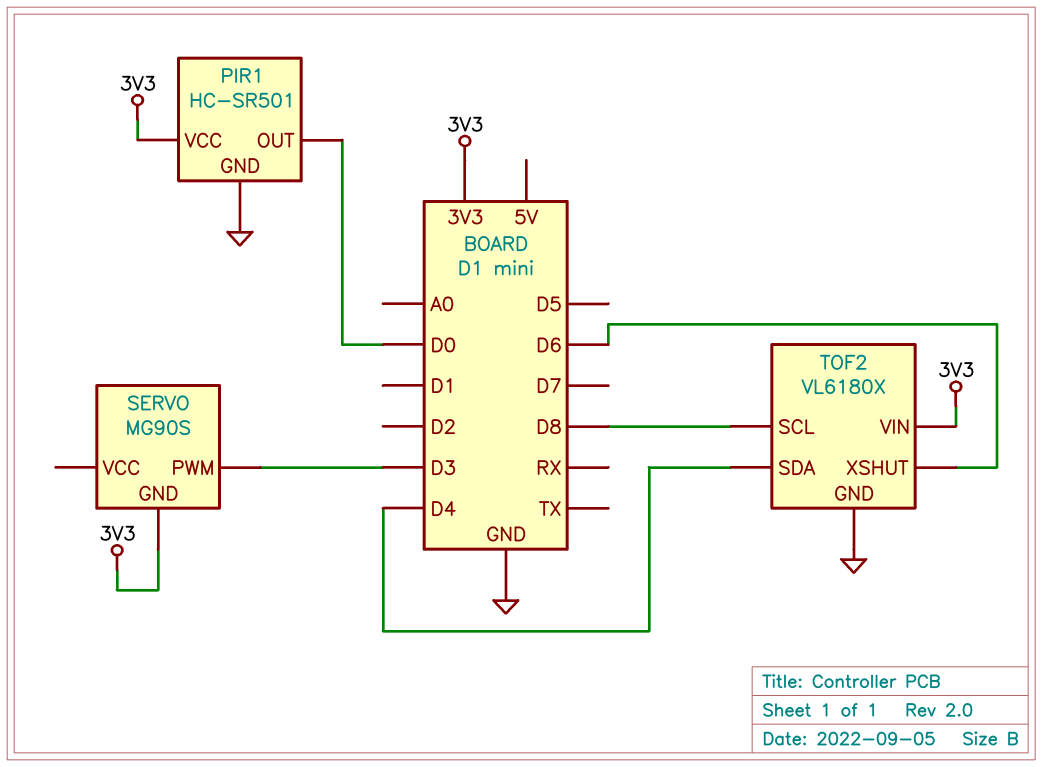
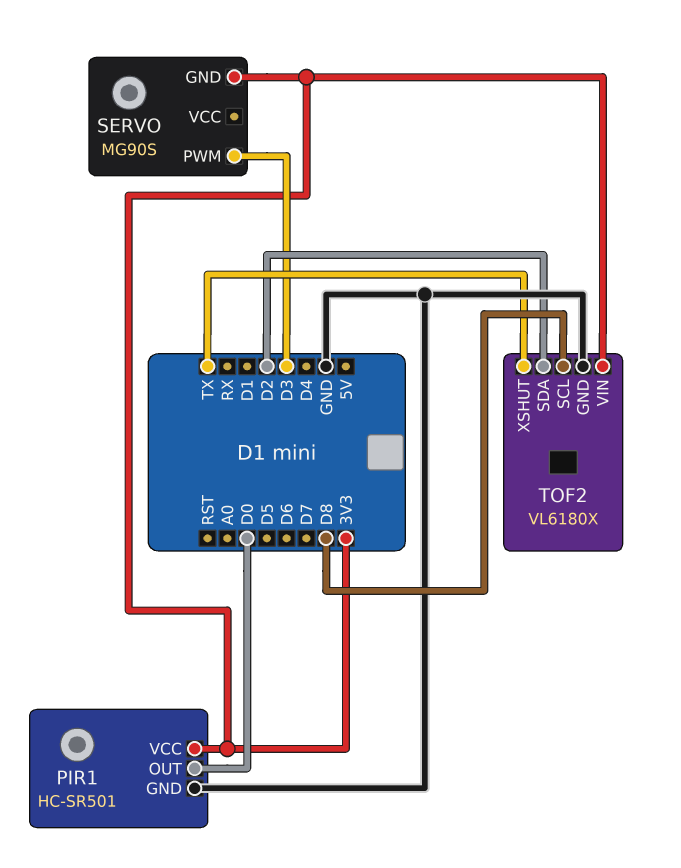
TOF2 pin SDA: D4 -> D2
TOF2 pin XSHUT: D6 -> TX

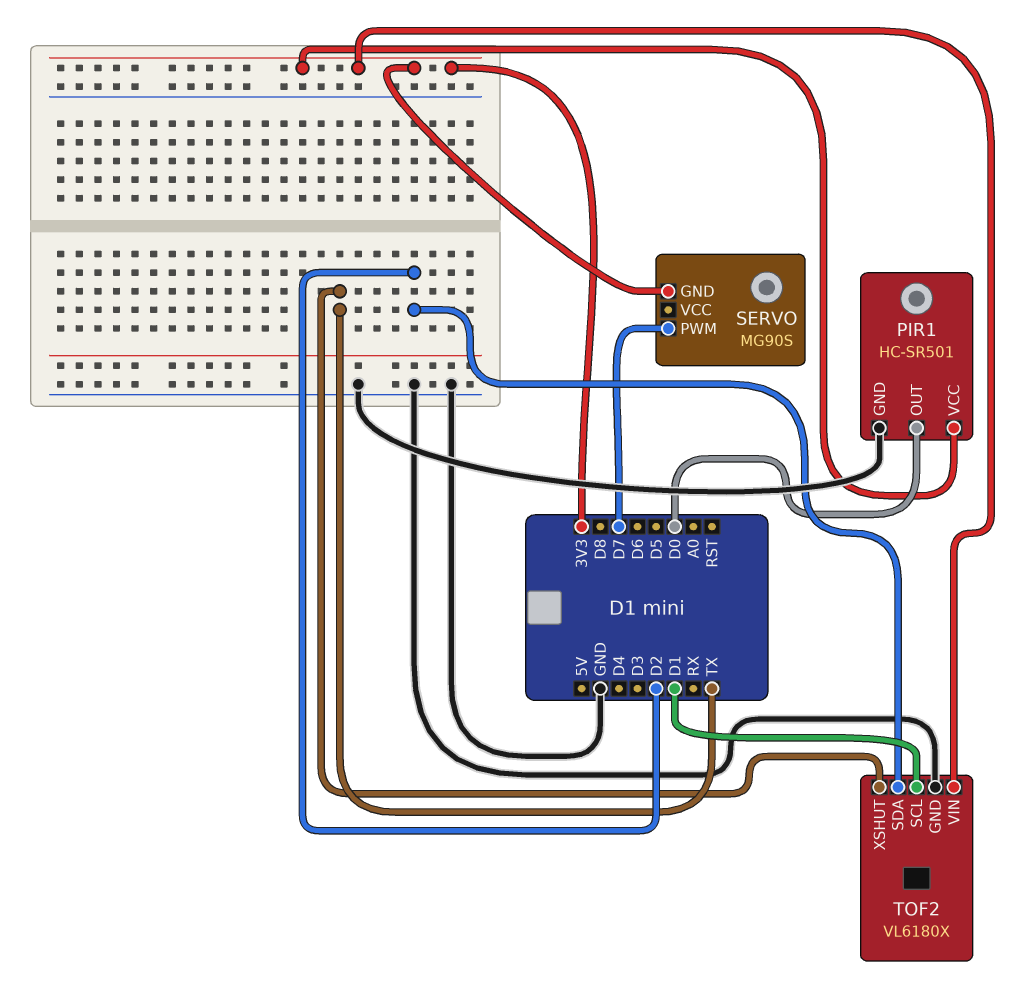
SERVO pin PWM: D3 -> D7
TOF2 pin SCL: D8 -> D1

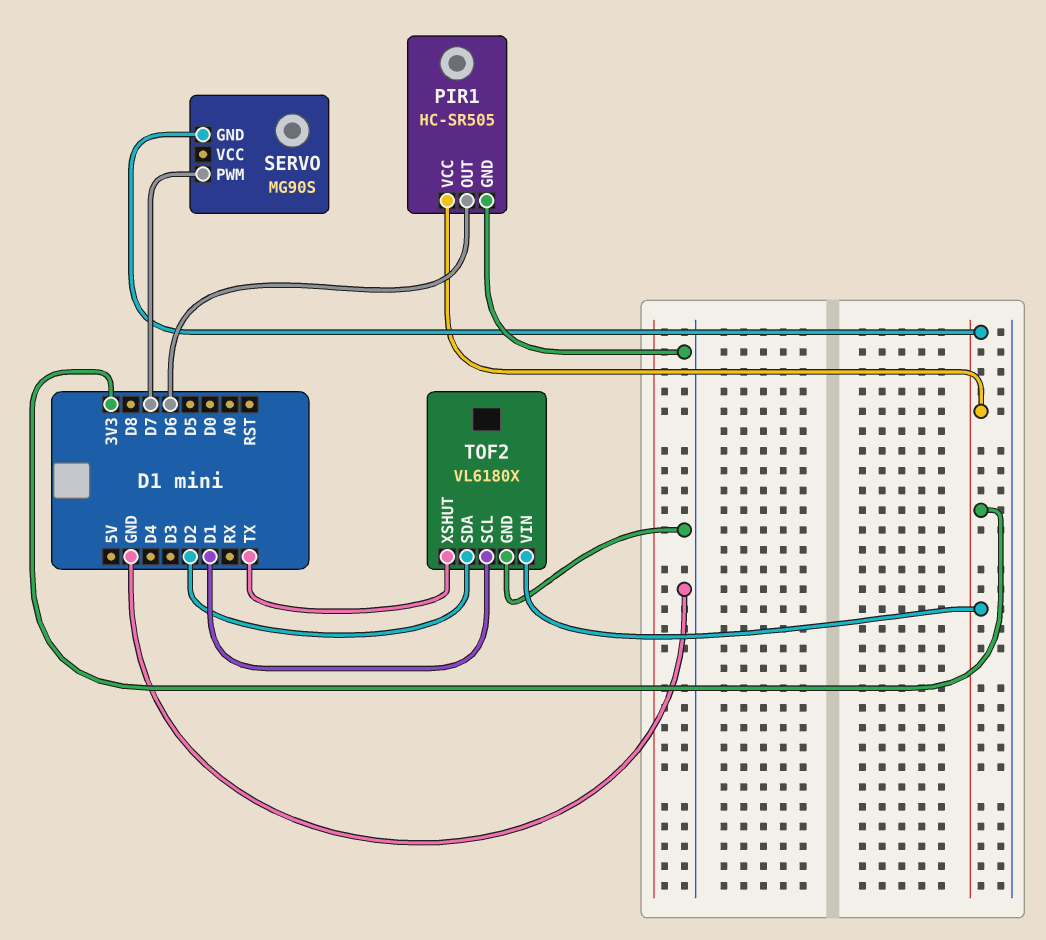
PIR1: HC-SR501 -> HC-SR505
PIR1 pin OUT: D0 -> D6

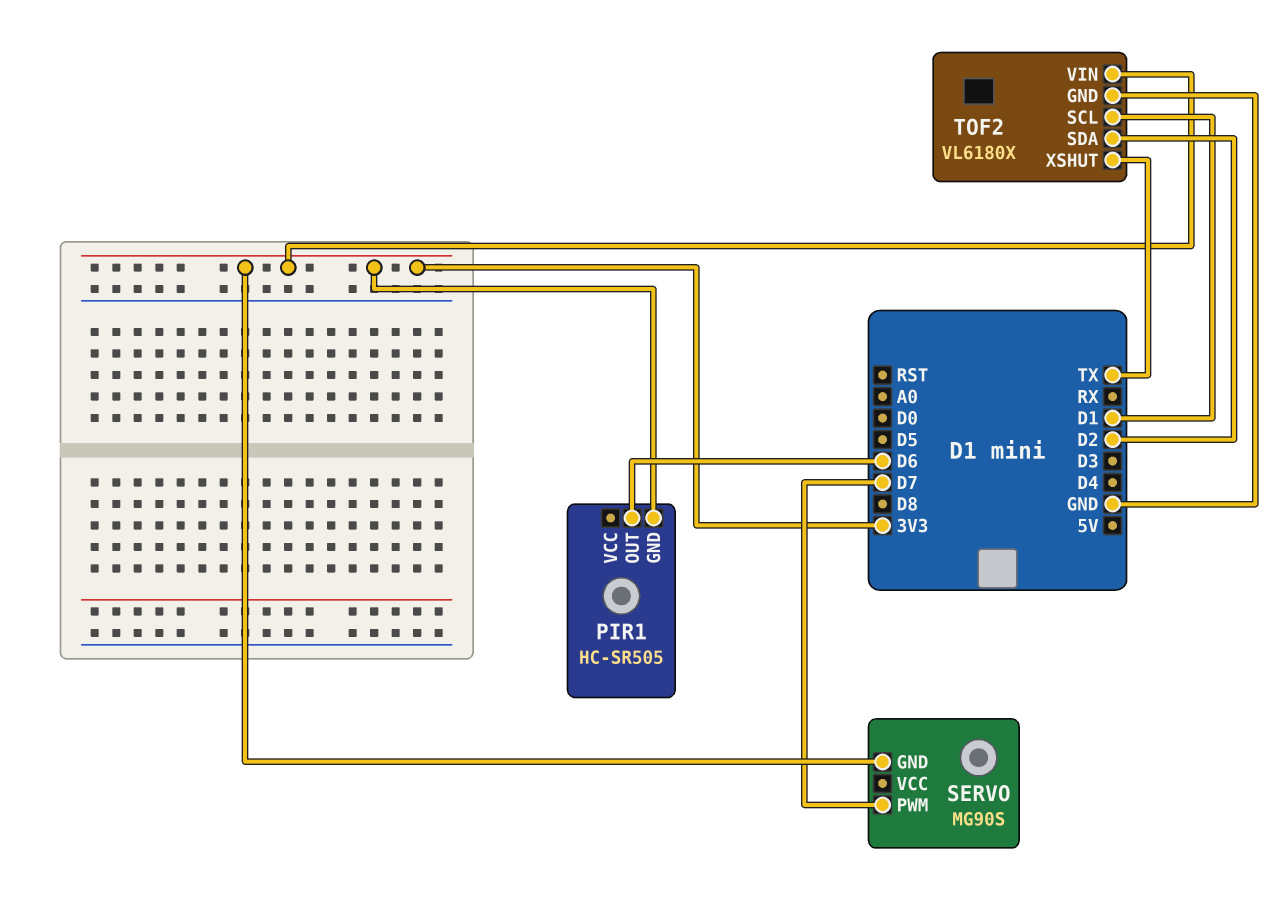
PIR1 pin GND: GND -> 3V3
PIR1 pin VCC: 3V3 -> none

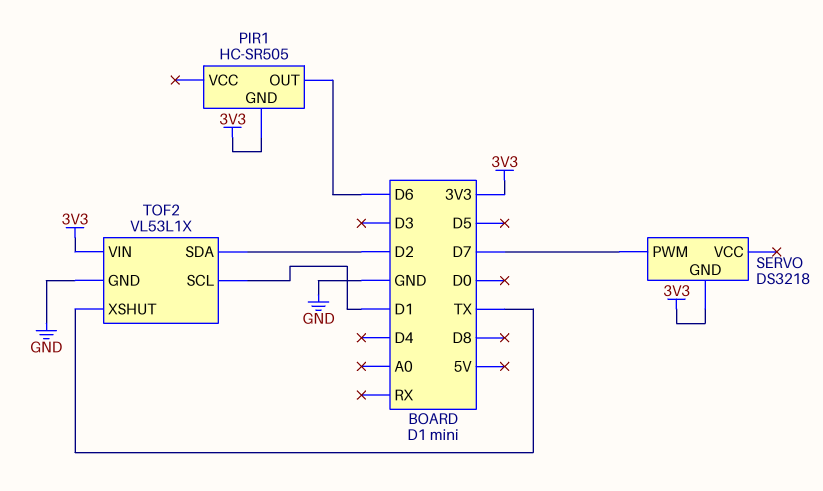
SERVO: MG90S -> DS3218
TOF2: VL6180X -> VL53L1X

